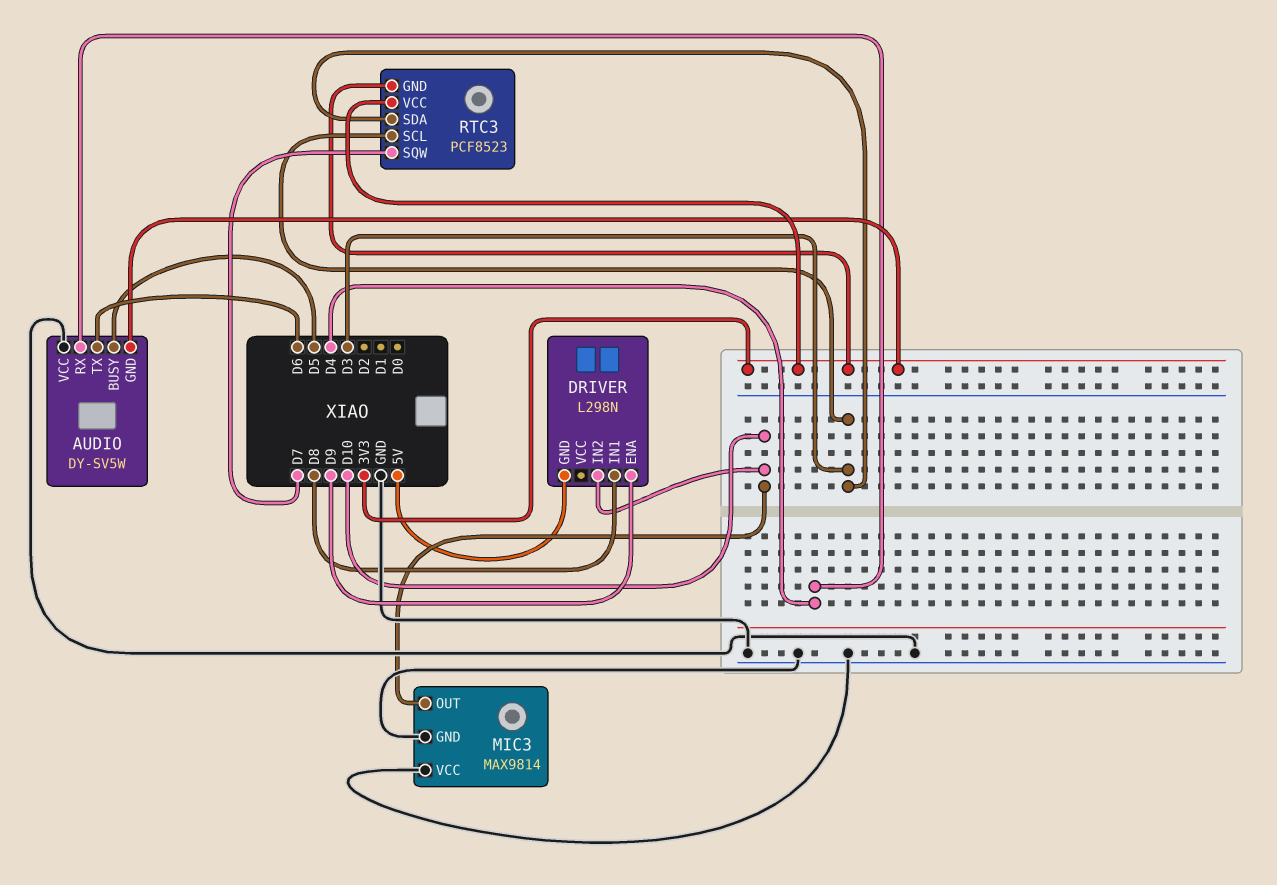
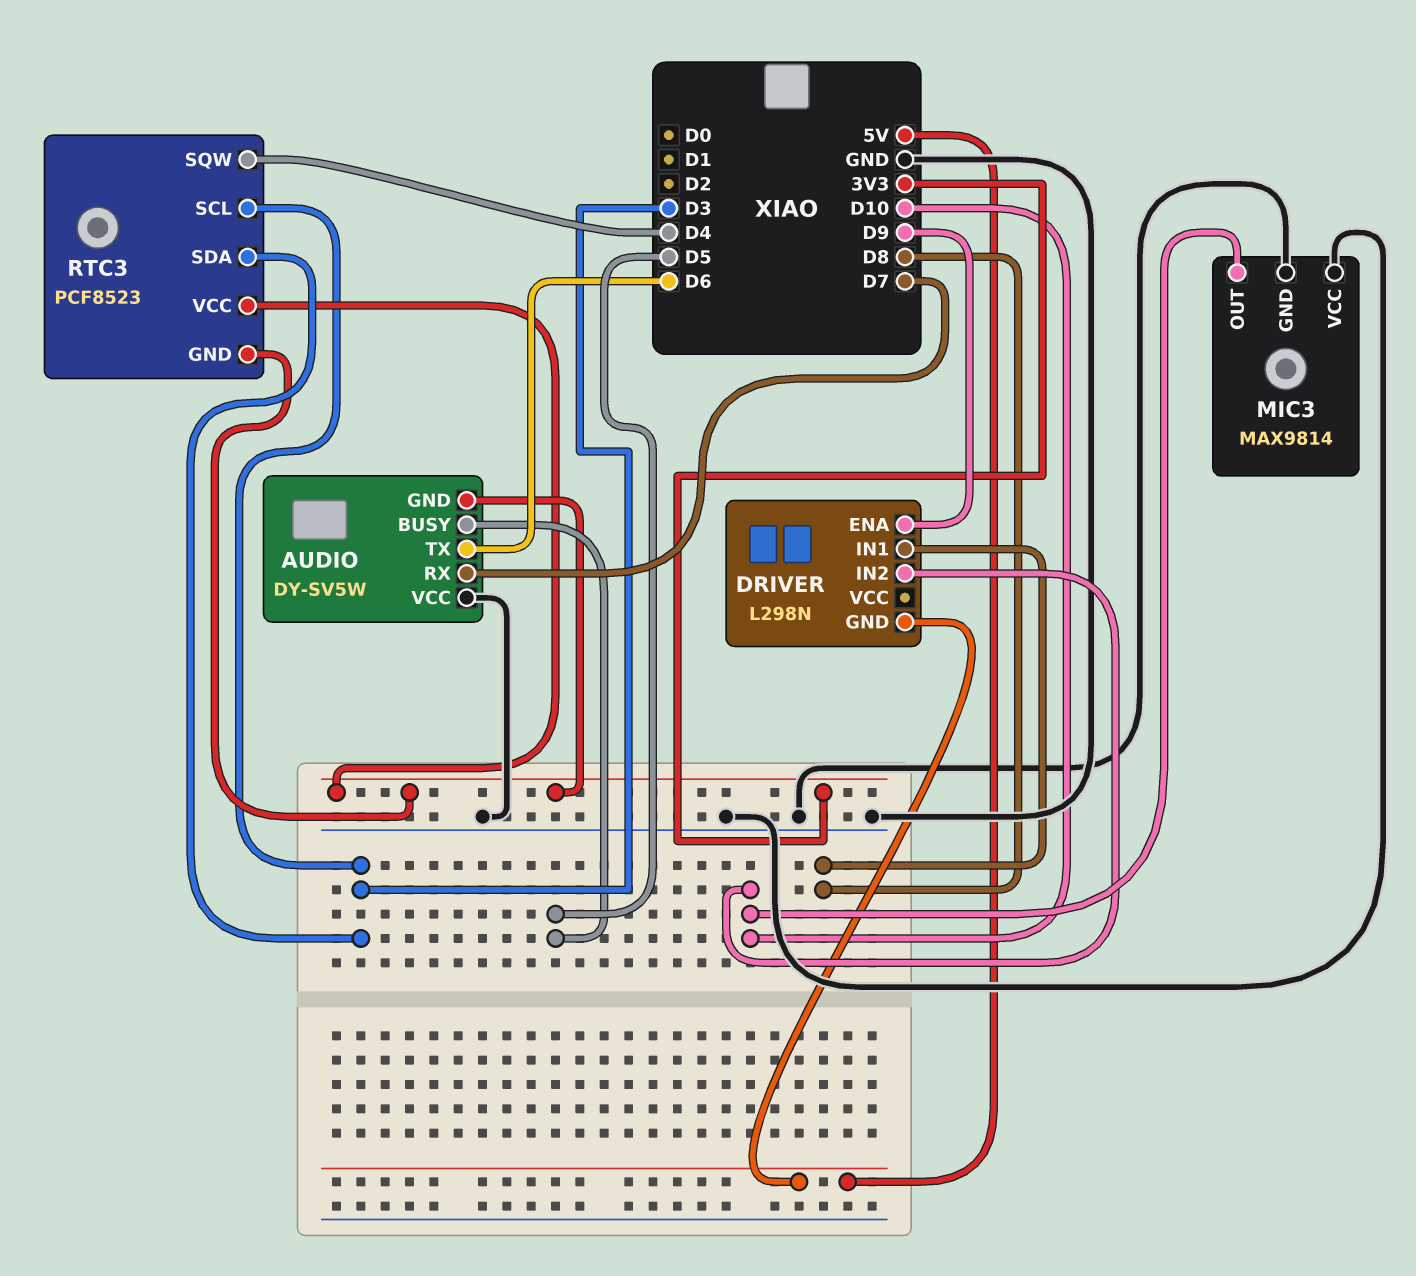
AUDIO pin RX: D4 -> D7
RTC3 pin SQW: D7 -> D4

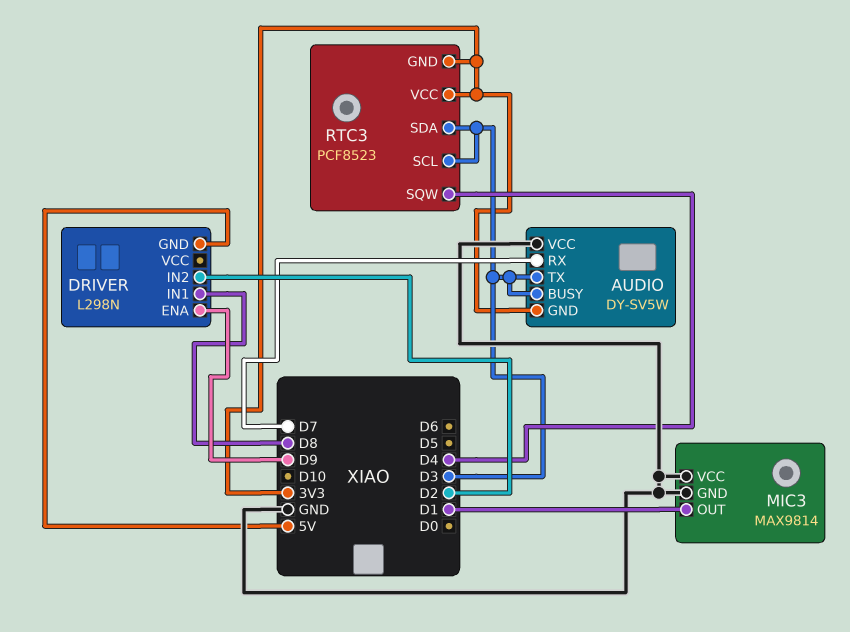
AUDIO pin BUSY: D5 -> D3
AUDIO pin TX: D6 -> D3
DRIVER pin IN2: D10 -> D2
MIC3 pin OUT: D10 -> D1

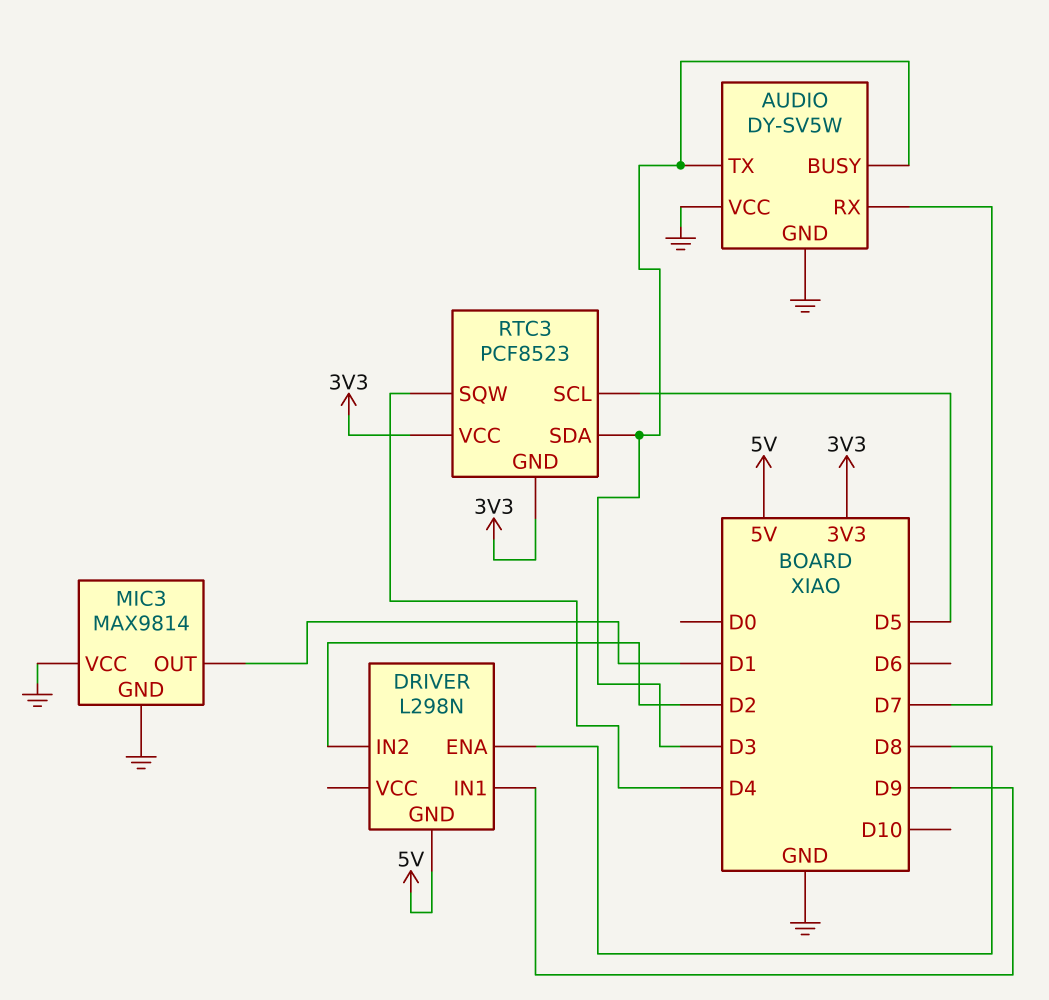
AUDIO pin GND: 3V3 -> GND
DRIVER pin ENA: D9 -> D8
DRIVER pin IN1: D8 -> D9
RTC3 pin SCL: D3 -> D5

